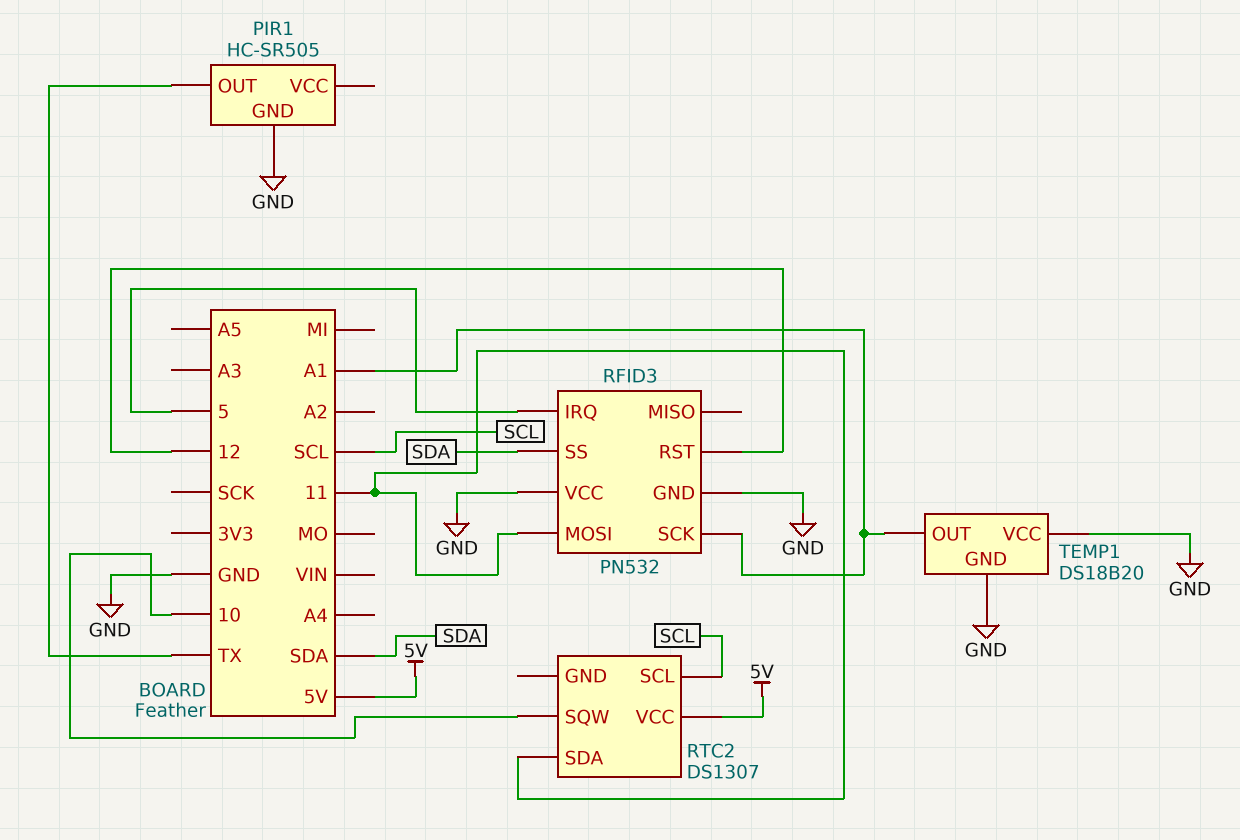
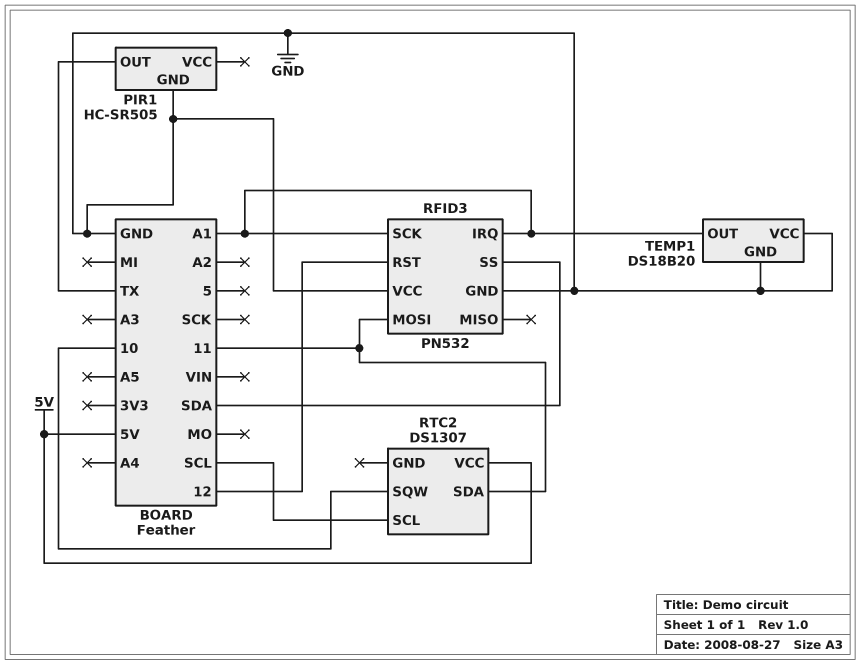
RFID3 pin IRQ: 5 -> A1

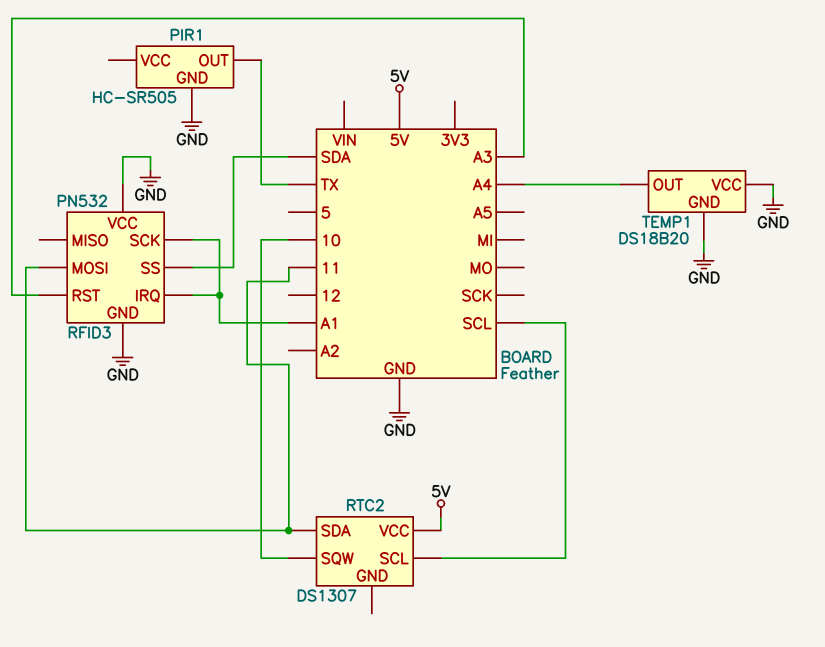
RFID3 pin RST: 12 -> A3
TEMP1 pin OUT: A1 -> A4

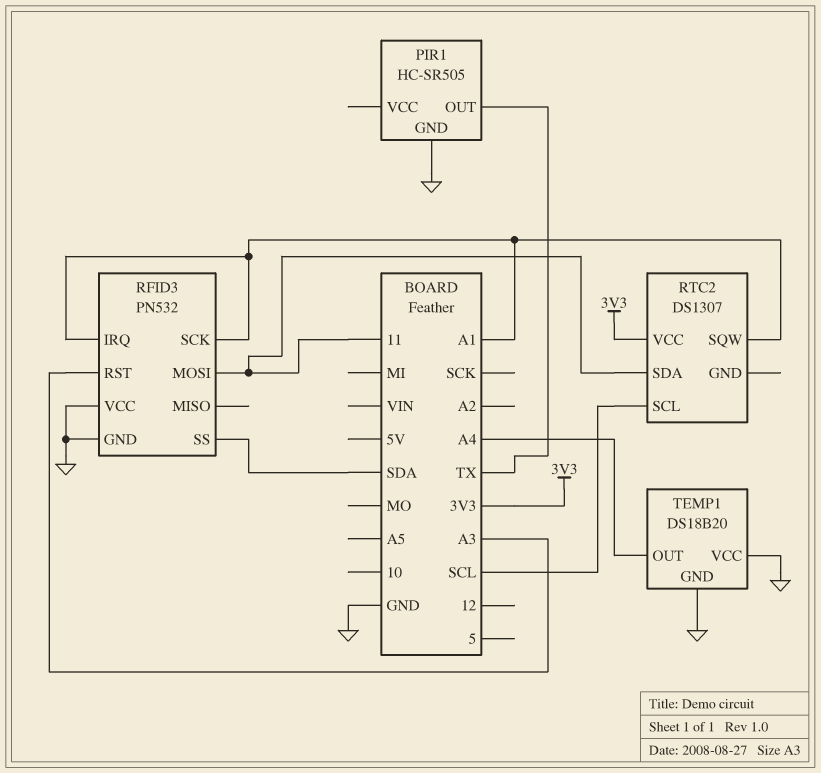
RTC2 pin SQW: 10 -> A1
RTC2 pin VCC: 5V -> 3V3

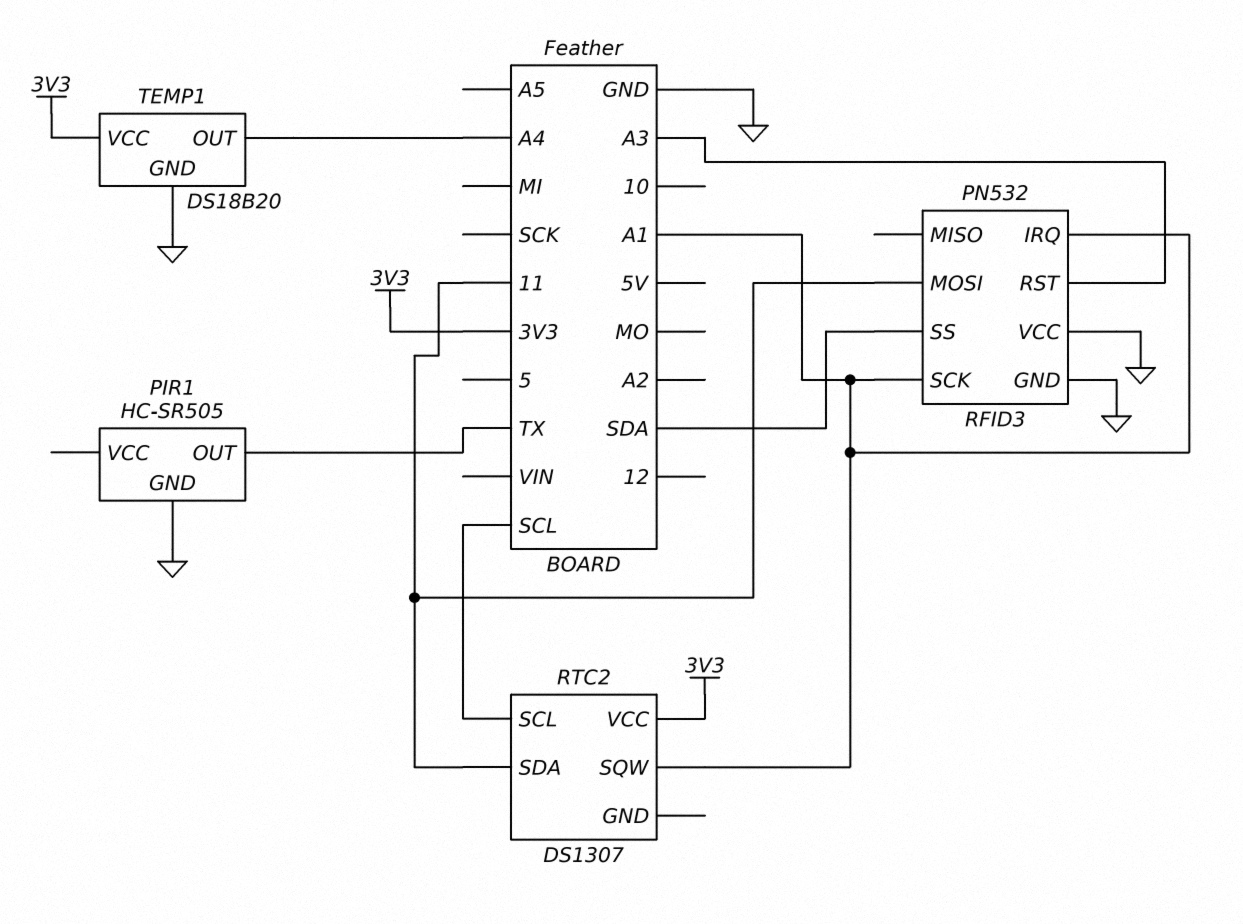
TEMP1 pin VCC: GND -> 3V3

